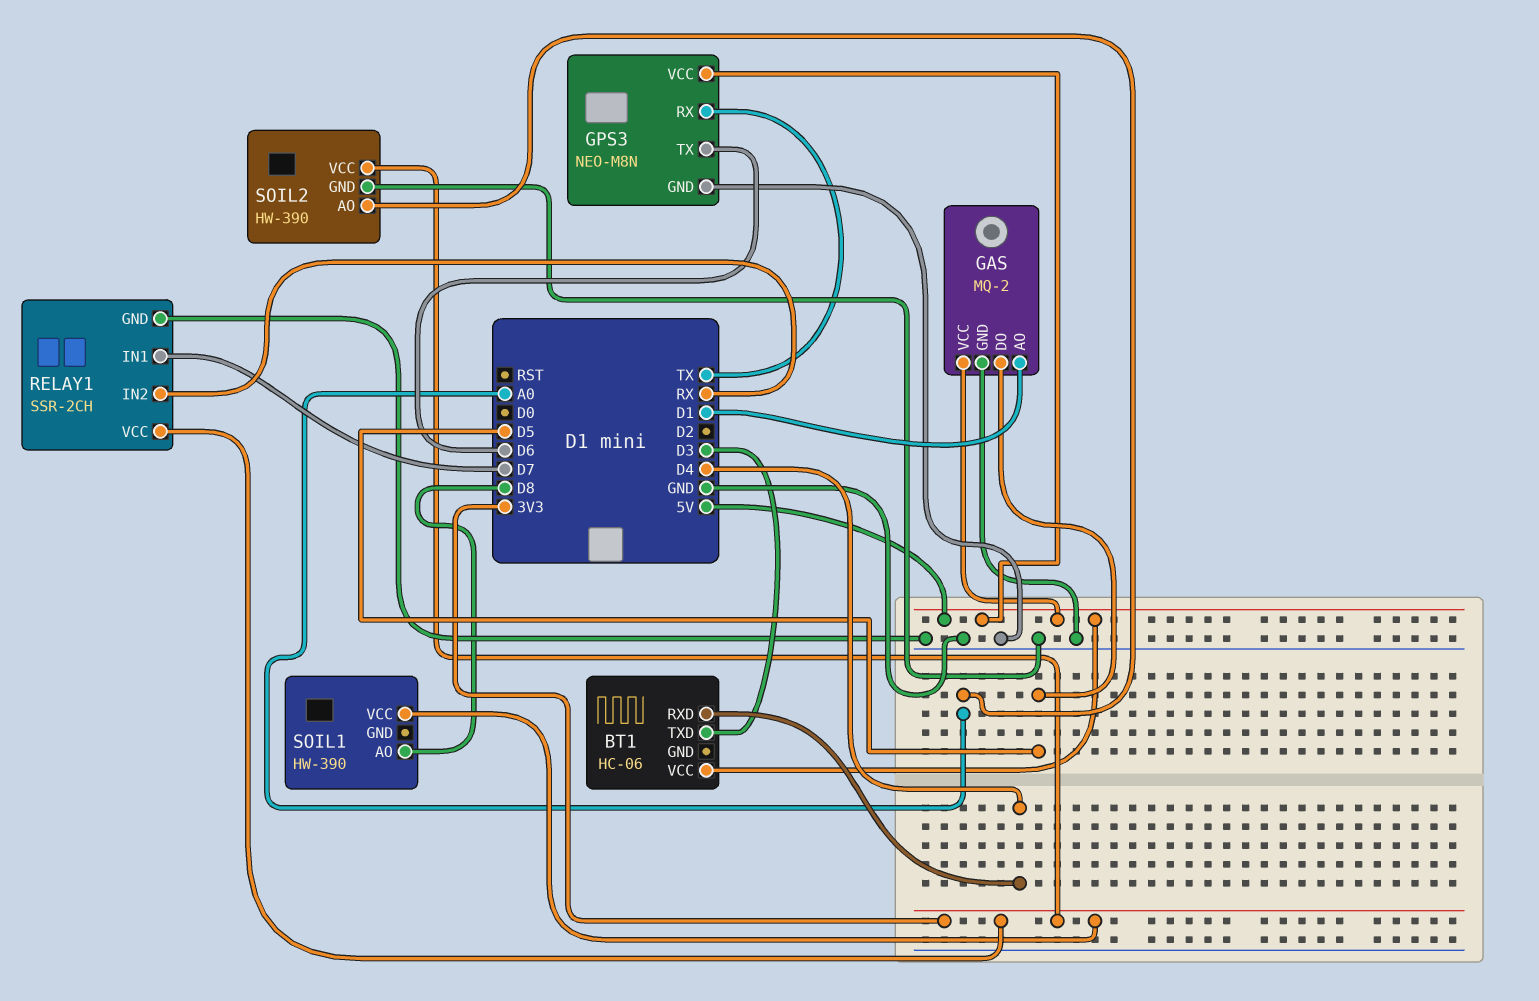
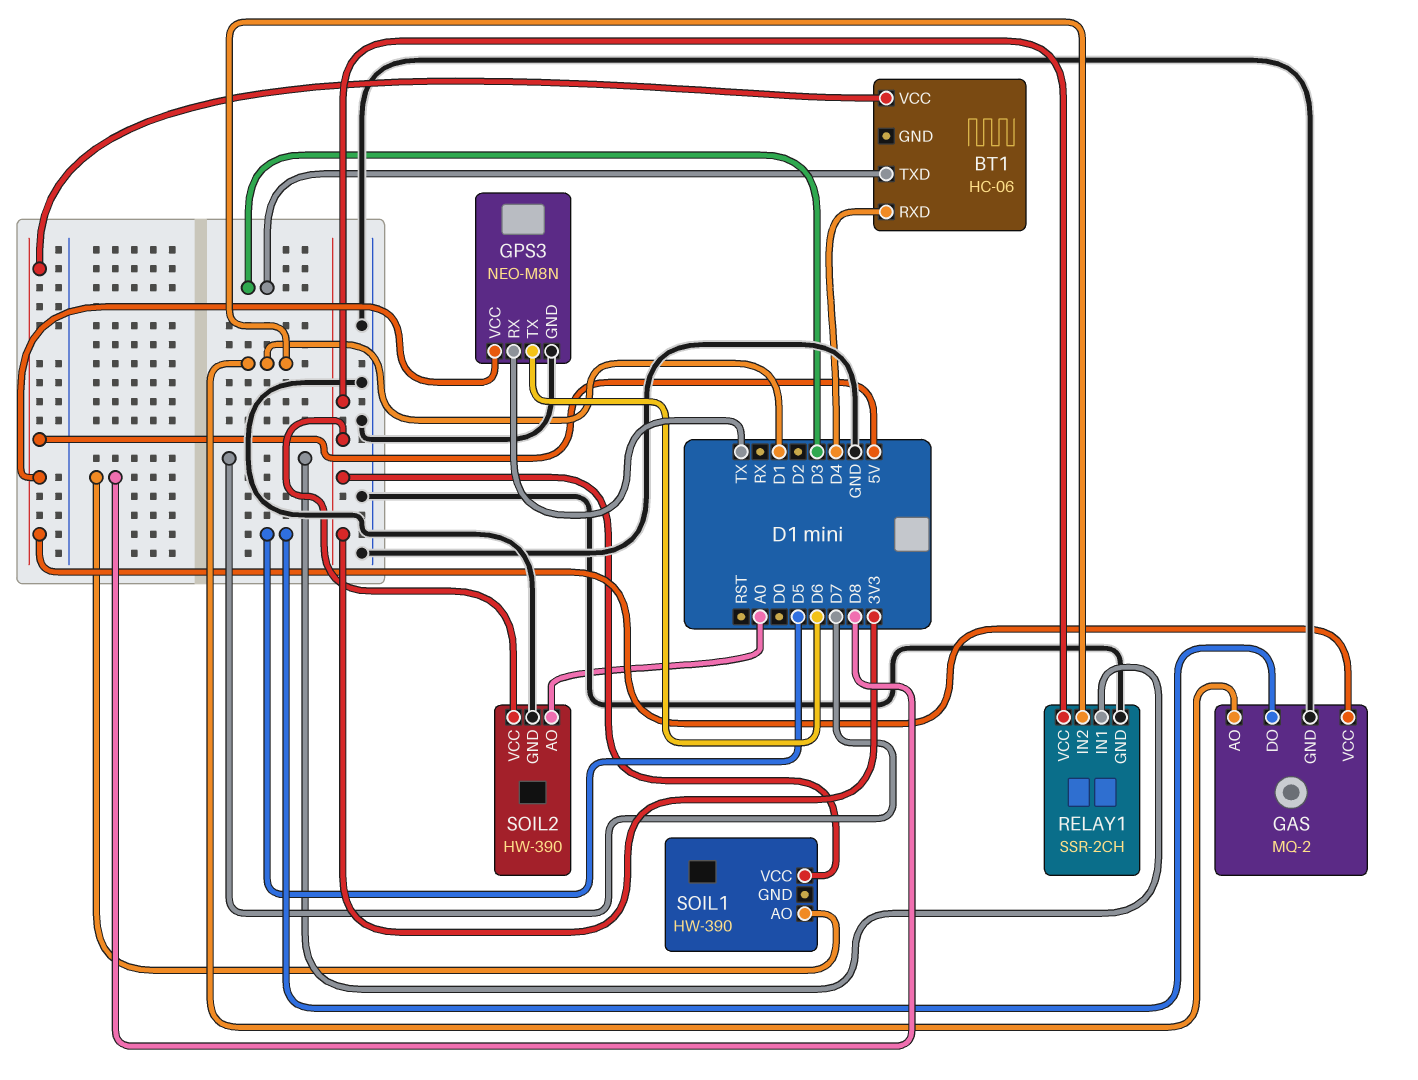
RELAY1 pin IN2: RX -> D1

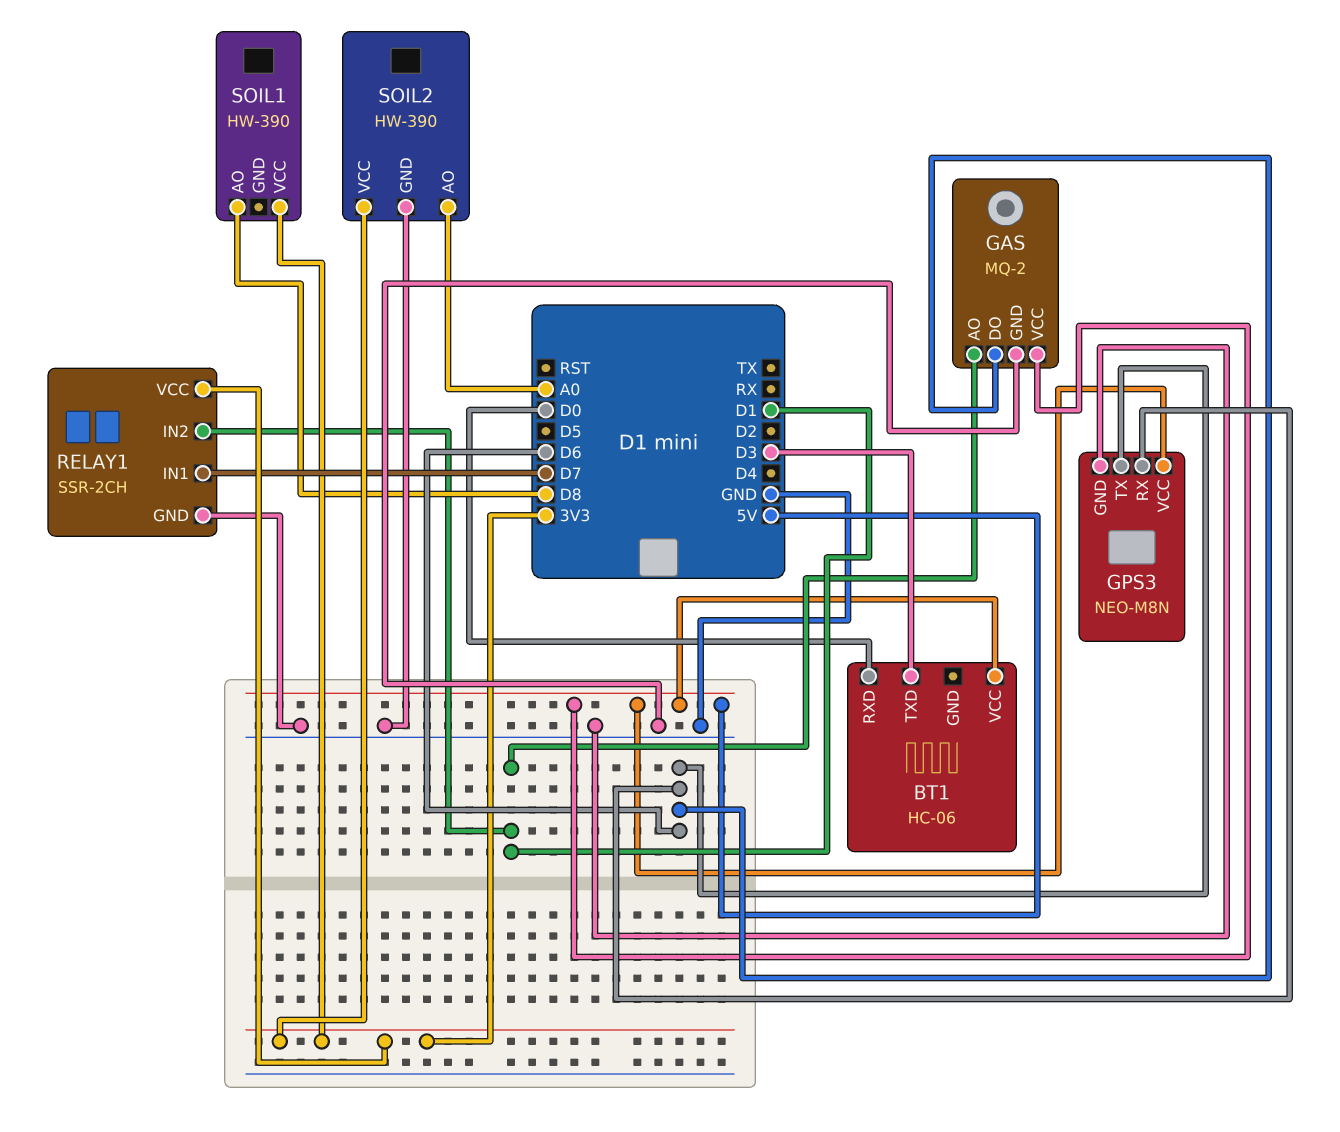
BT1 pin RXD: D4 -> D0
GAS pin DO: D5 -> D6
GPS3 pin RX: TX -> D6

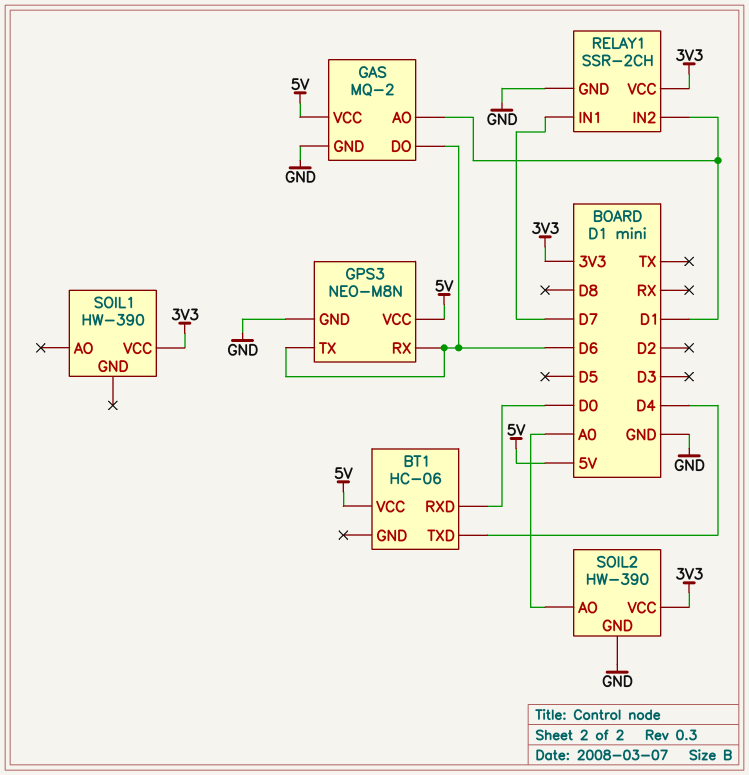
BT1 pin TXD: D3 -> D4
SOIL1 pin AO: D8 -> none

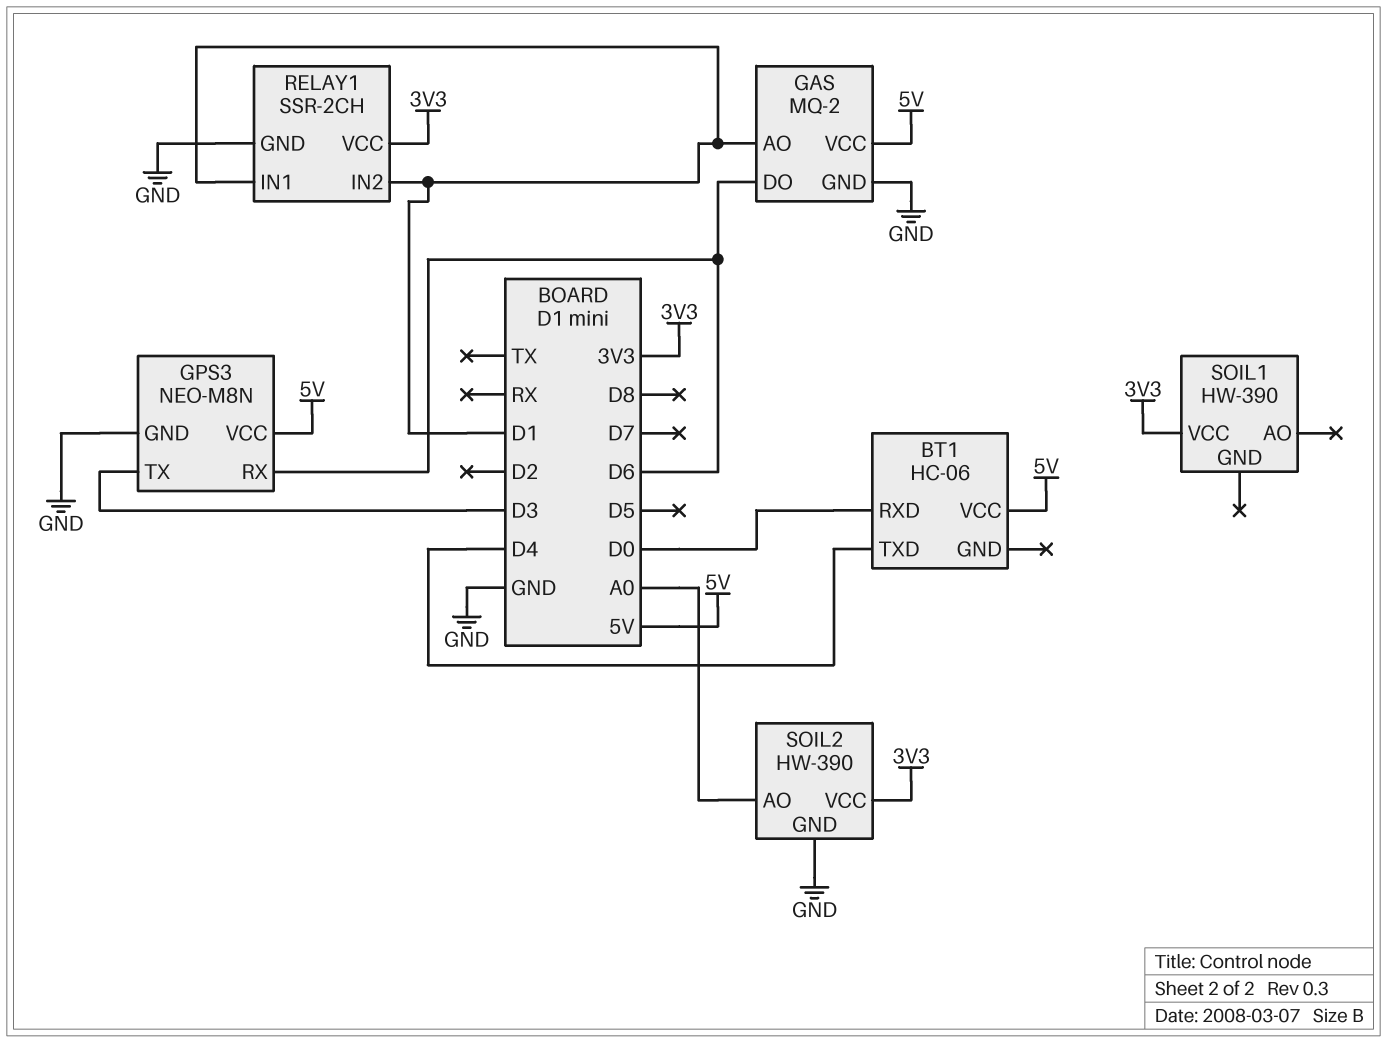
GPS3 pin TX: D6 -> D3
RELAY1 pin IN1: D7 -> D1

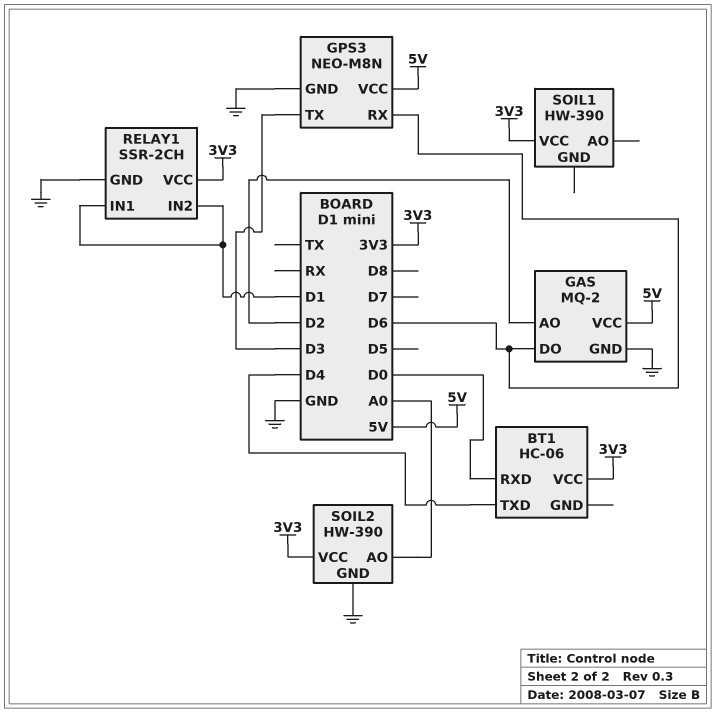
BT1 pin VCC: 5V -> 3V3
GAS pin AO: D1 -> D2

